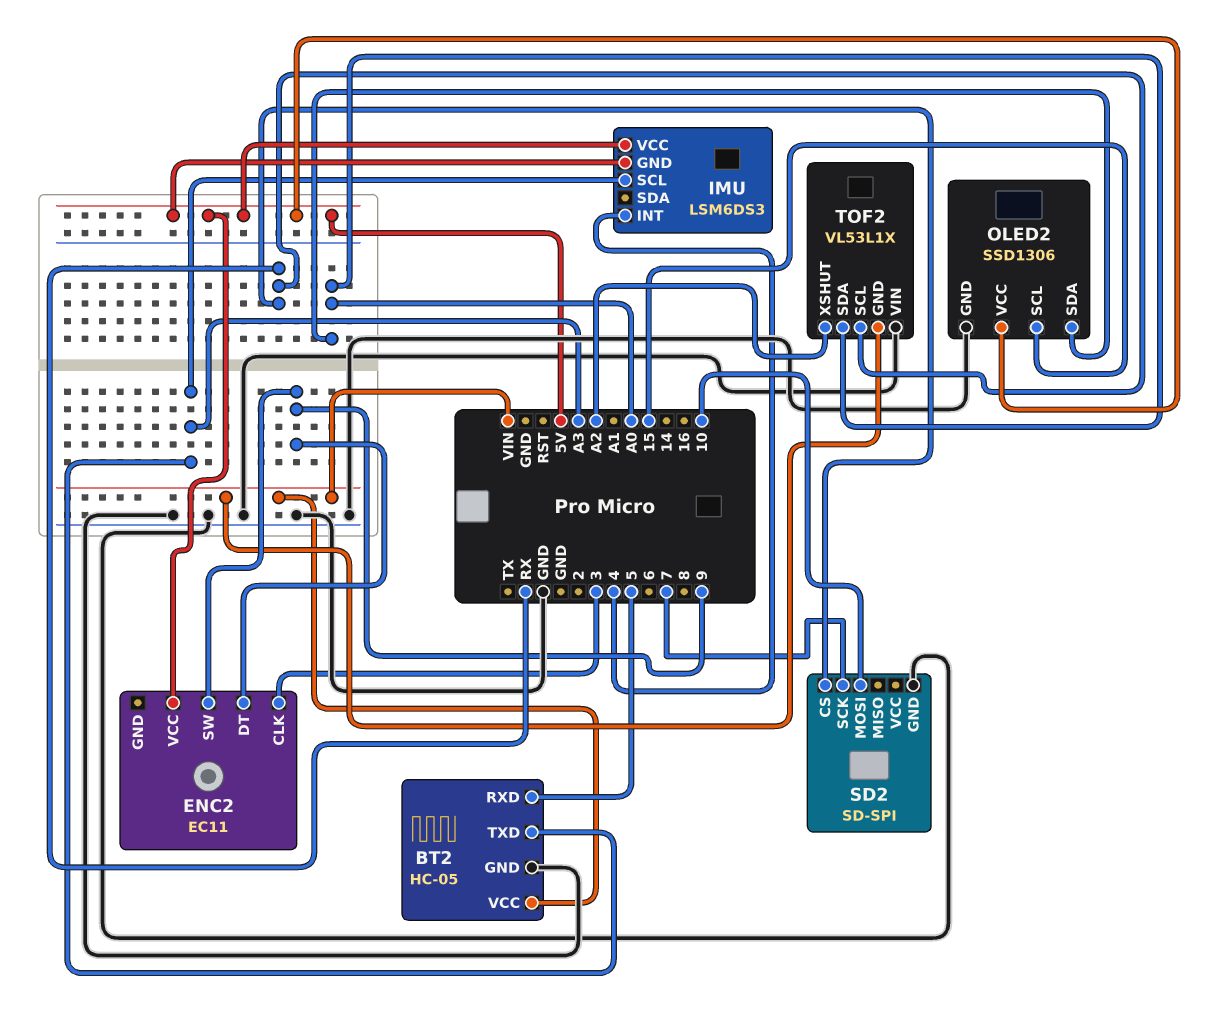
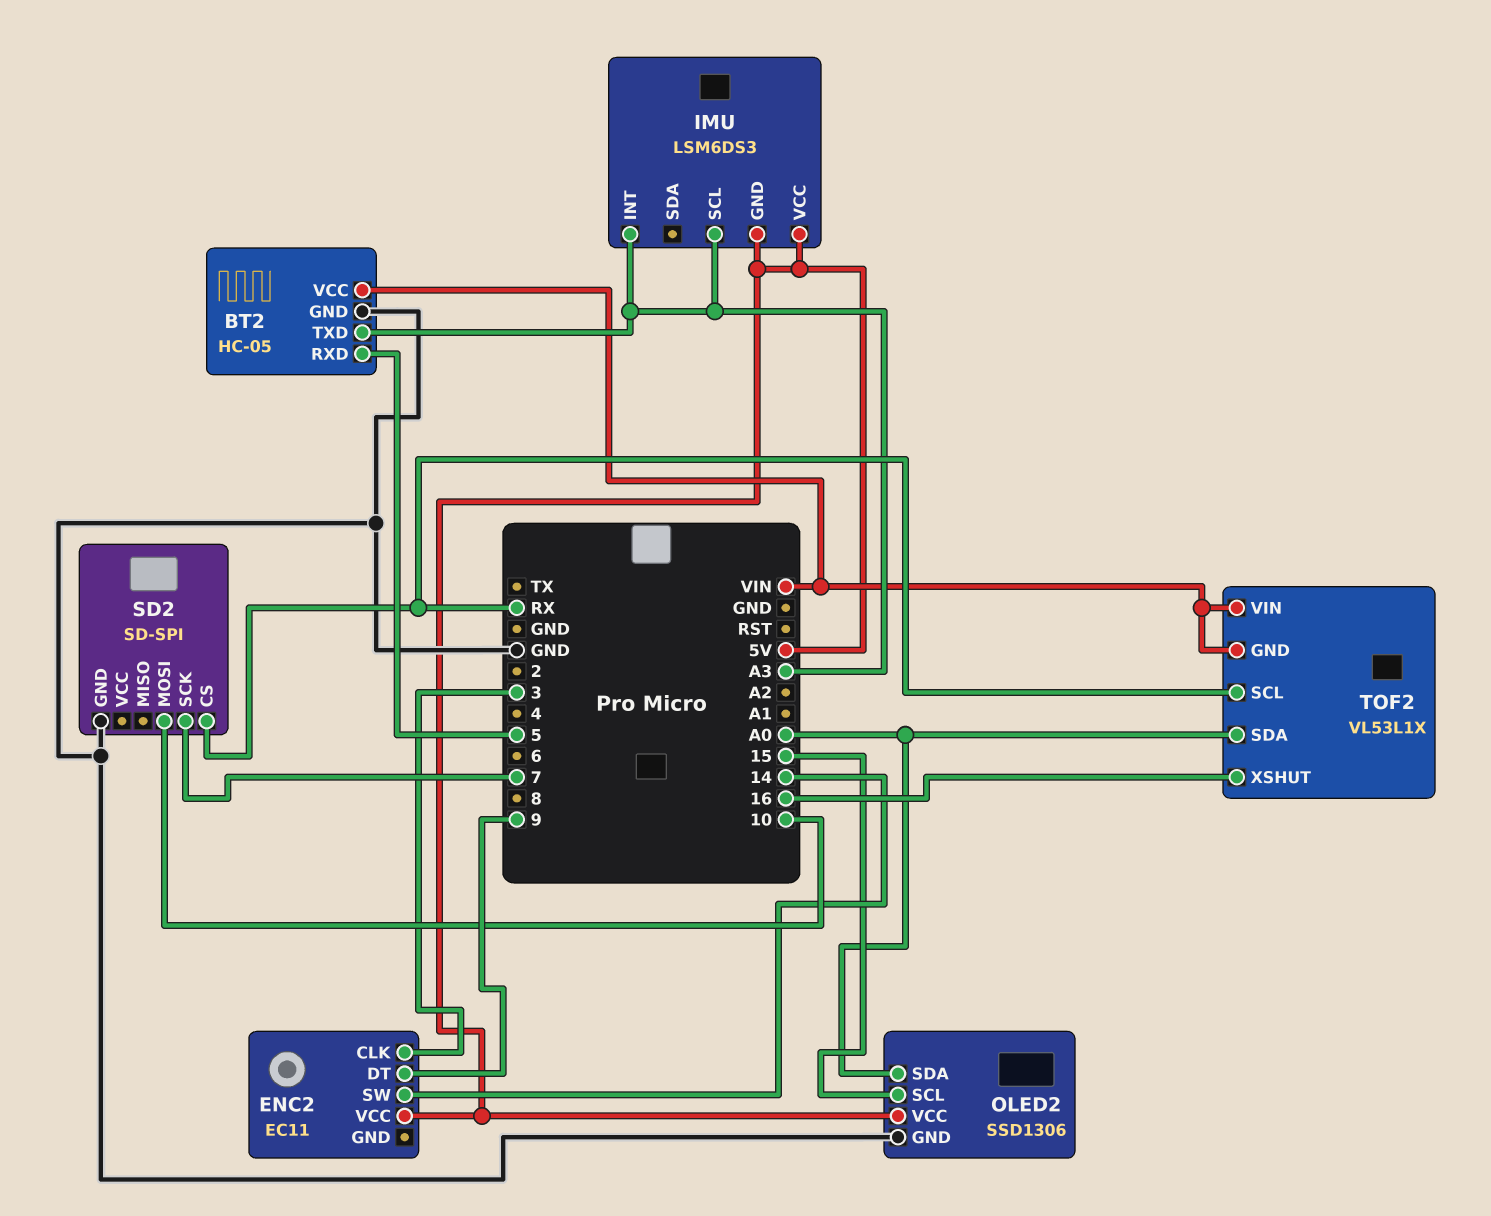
ENC2 pin SW: 9 -> 14
IMU pin INT: 4 -> A3
TOF2 pin VIN: GND -> VIN
TOF2 pin XSHUT: A2 -> 16

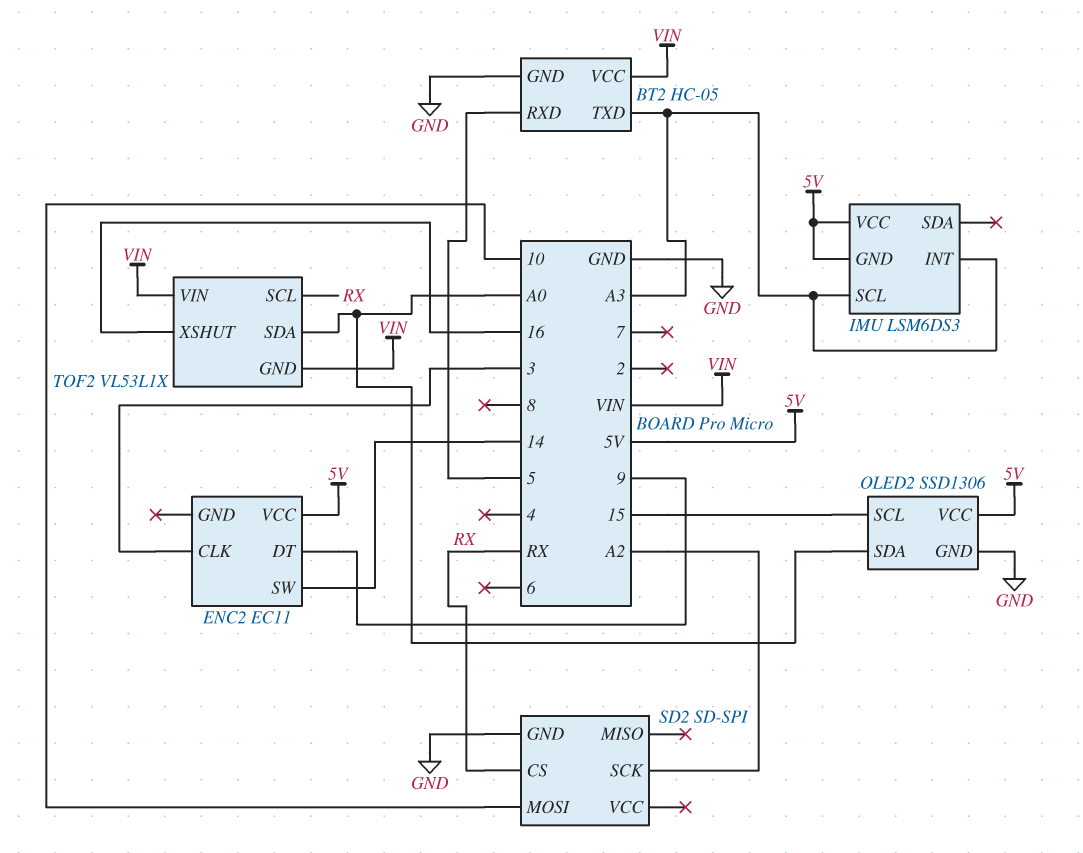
SD2 pin SCK: 7 -> A2

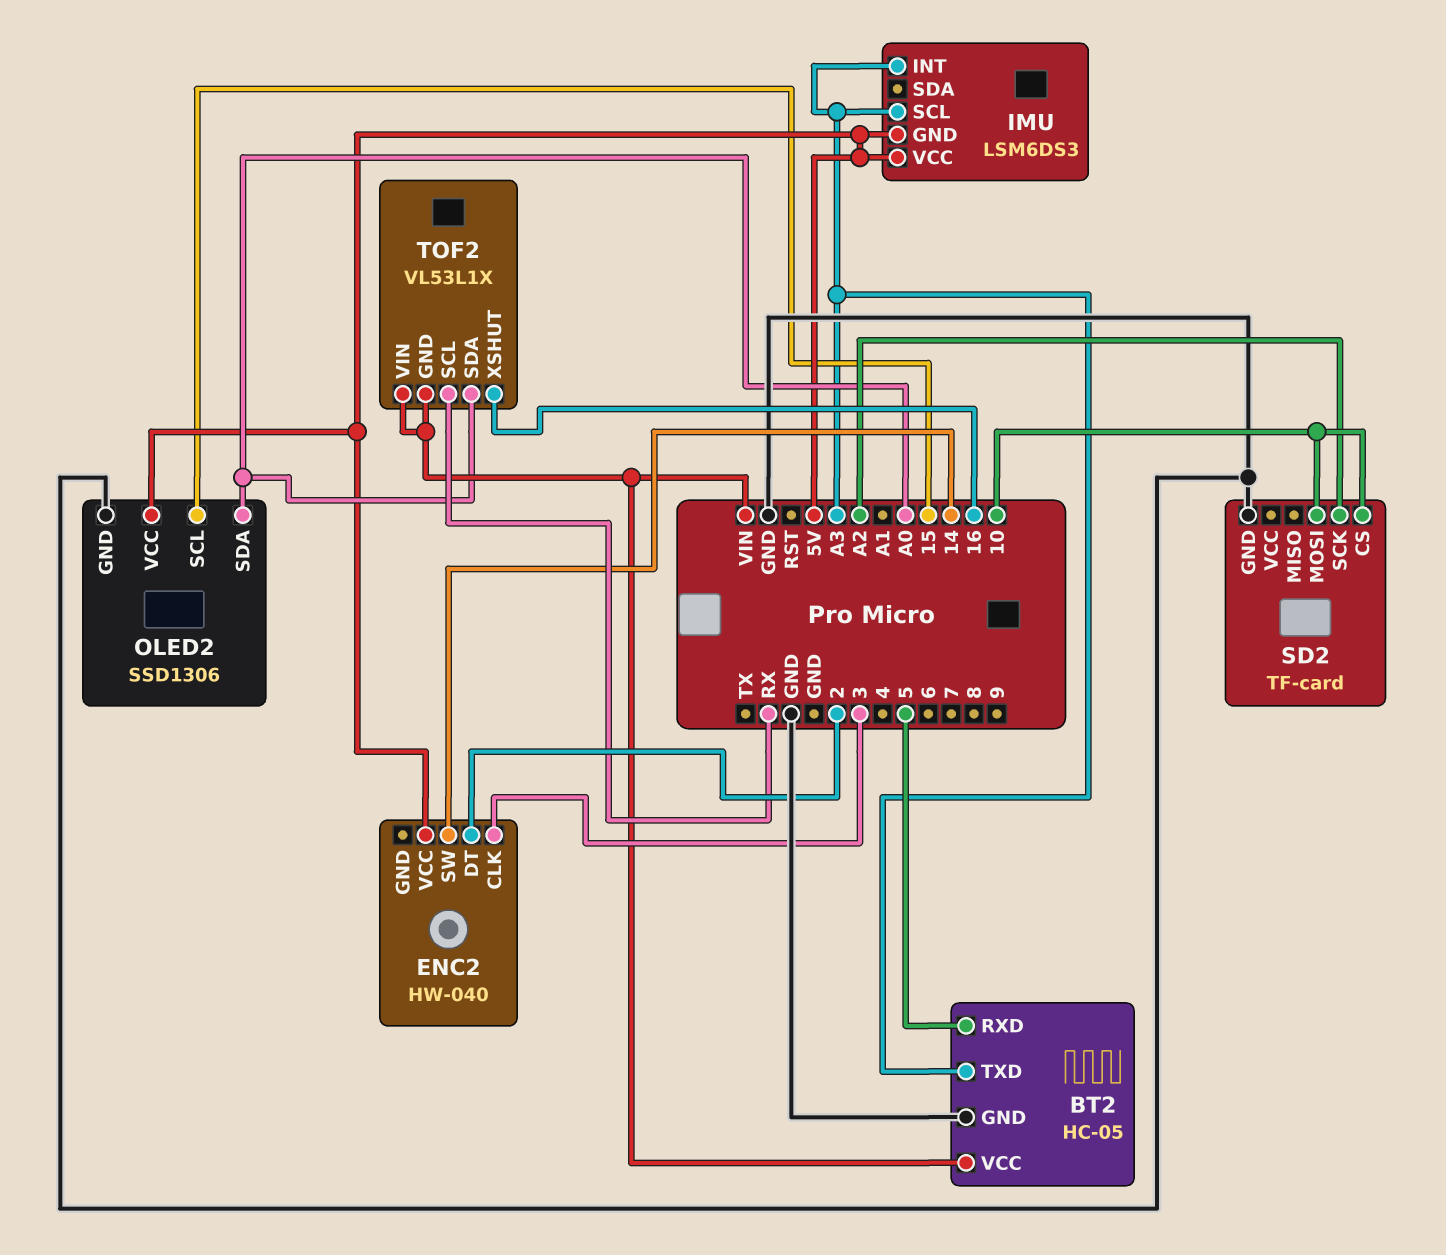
ENC2: EC11 -> HW-040
ENC2 pin DT: 9 -> 2
SD2: SD-SPI -> TF-card
SD2 pin CS: RX -> 10

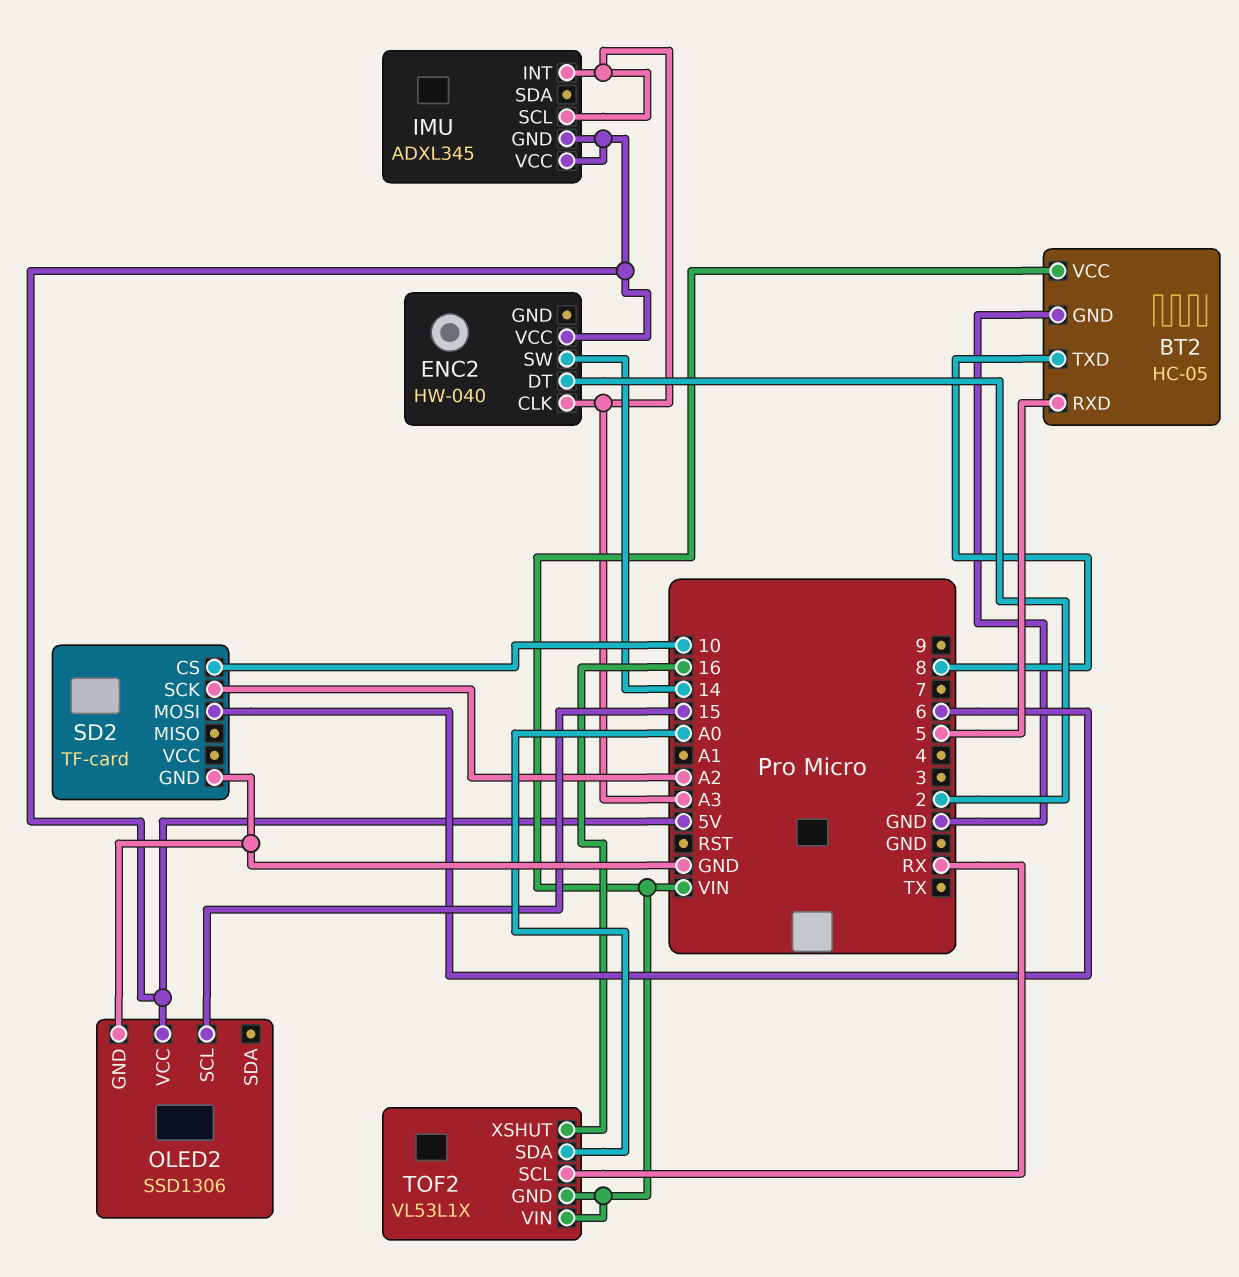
BT2 pin TXD: A3 -> 8
ENC2 pin CLK: 3 -> A3
IMU: LSM6DS3 -> ADXL345
OLED2 pin SDA: A0 -> none
SD2 pin MOSI: 10 -> 6

